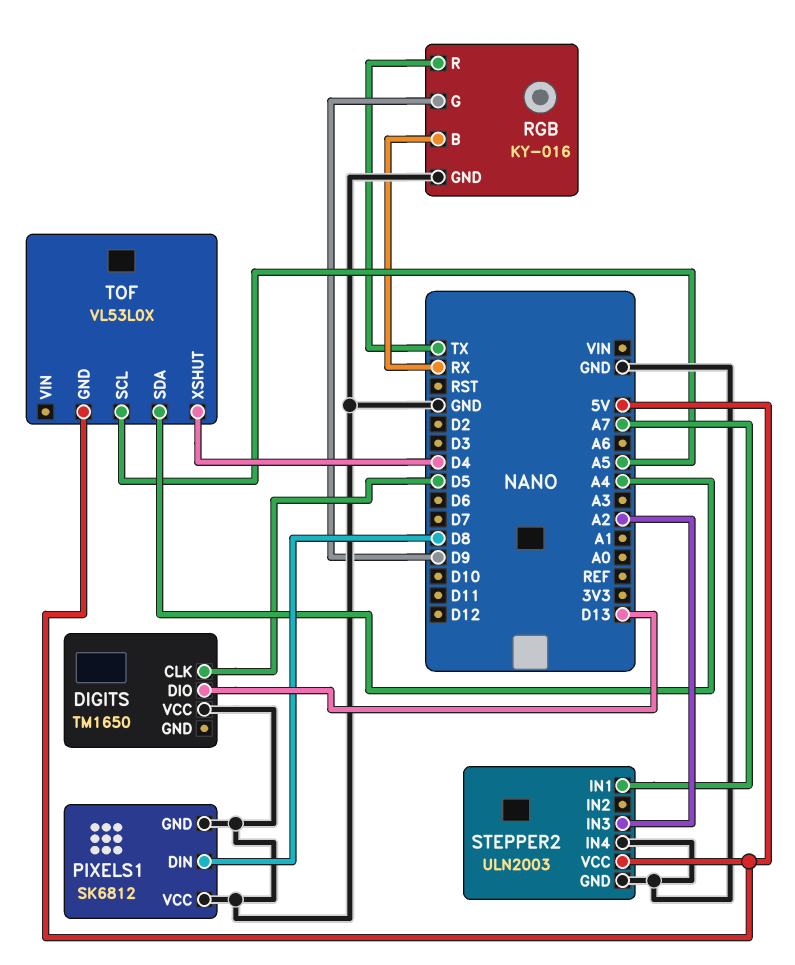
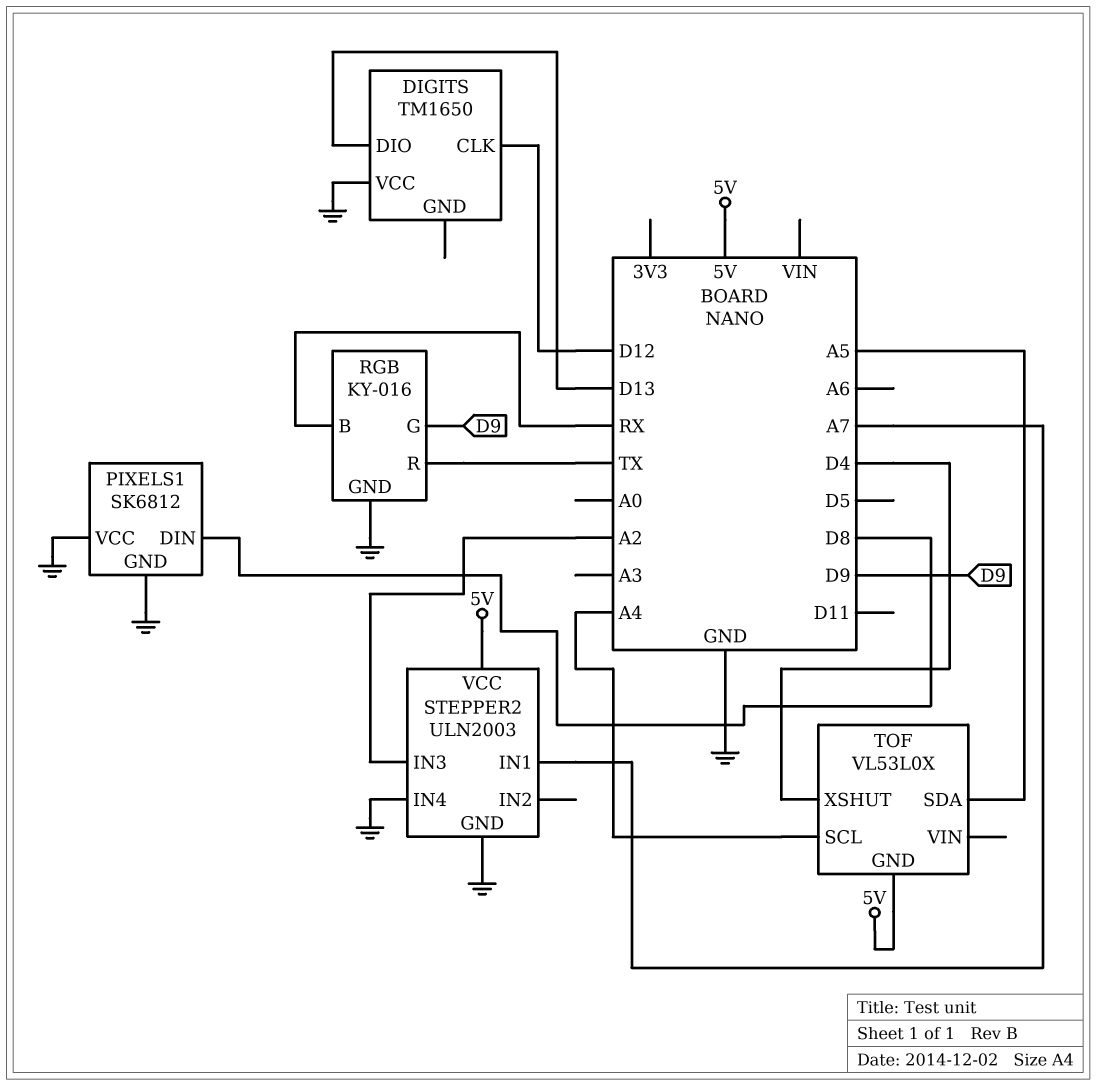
DIGITS pin CLK: D5 -> D12
TOF pin SCL: A5 -> A4
TOF pin SDA: A4 -> A5

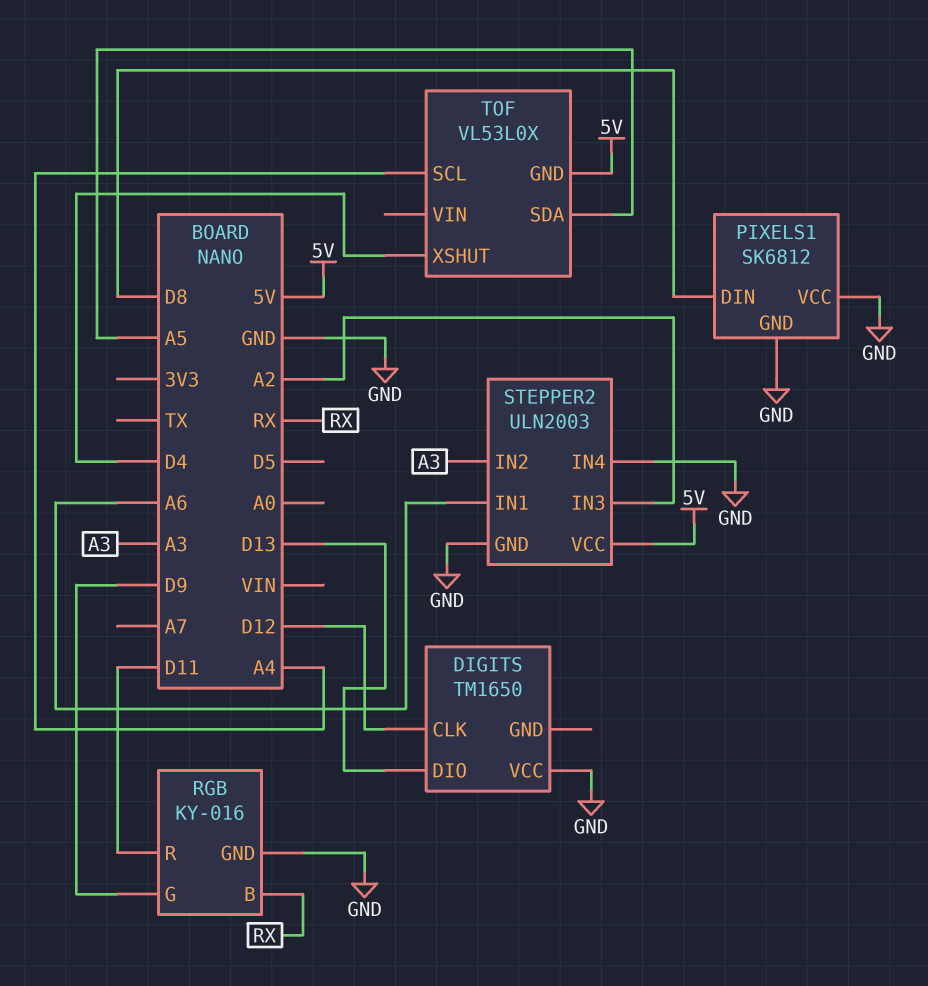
RGB pin R: TX -> D11
STEPPER2 pin IN1: A7 -> A6
STEPPER2 pin IN2: none -> A3

